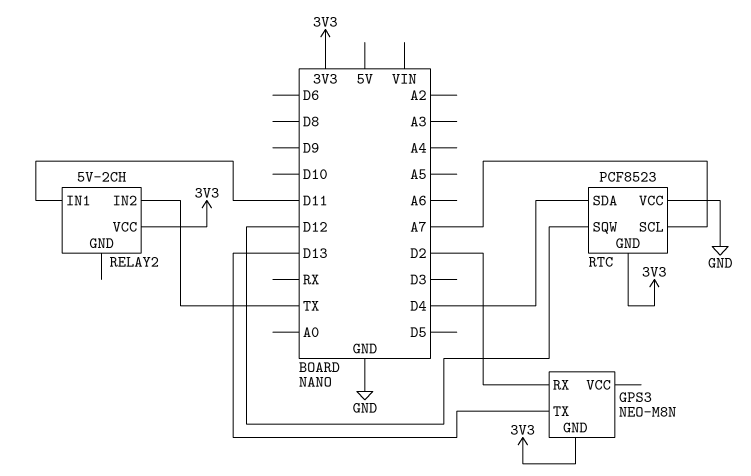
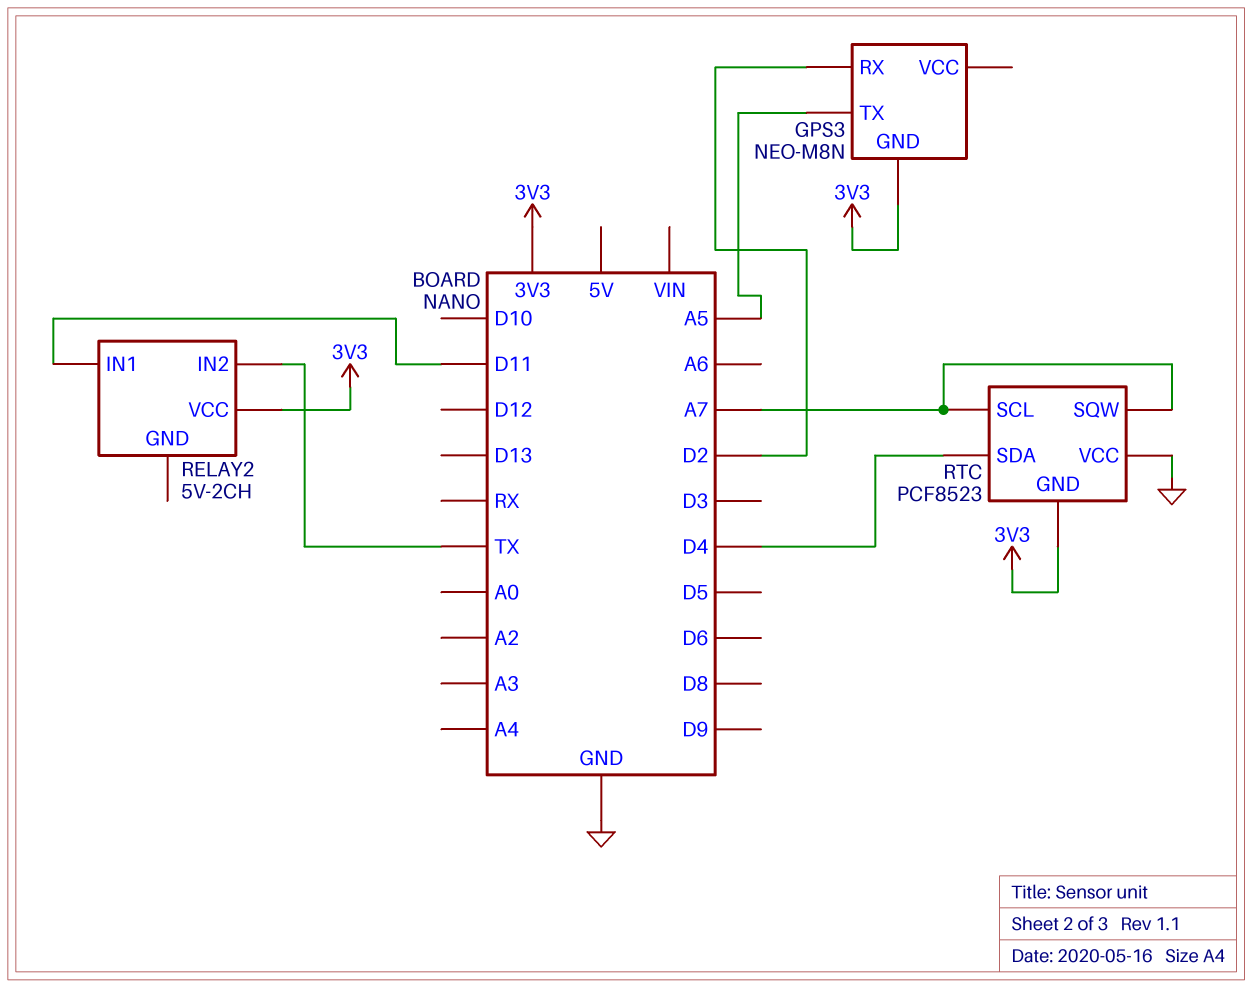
GPS3 pin TX: D13 -> A5
RTC pin SQW: D12 -> A7

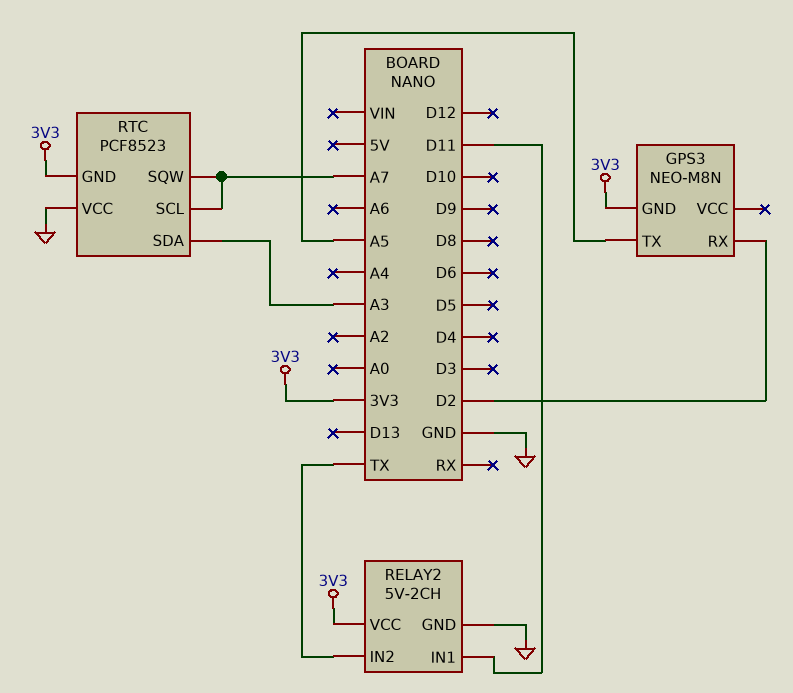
RELAY2 pin GND: none -> GND
RTC pin SDA: D4 -> A3

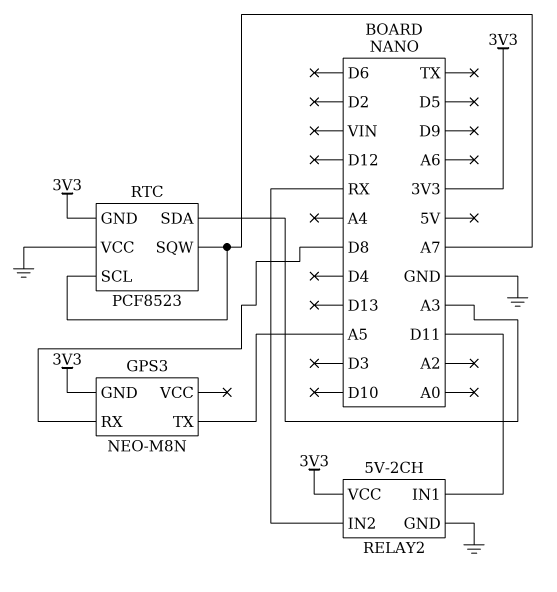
GPS3 pin RX: D2 -> D8
RELAY2 pin IN2: TX -> RX

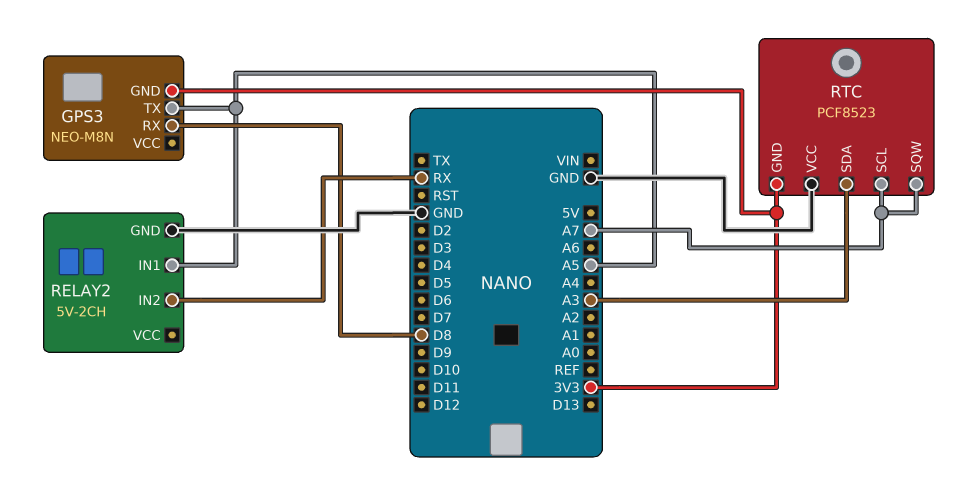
RELAY2 pin IN1: D11 -> A5
RELAY2 pin VCC: 3V3 -> none

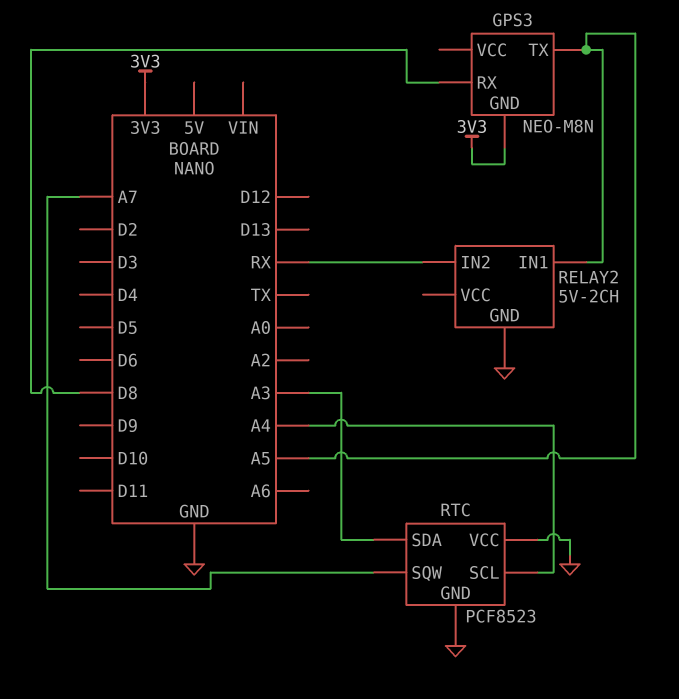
RTC pin GND: 3V3 -> GND
RTC pin SCL: A7 -> A4

